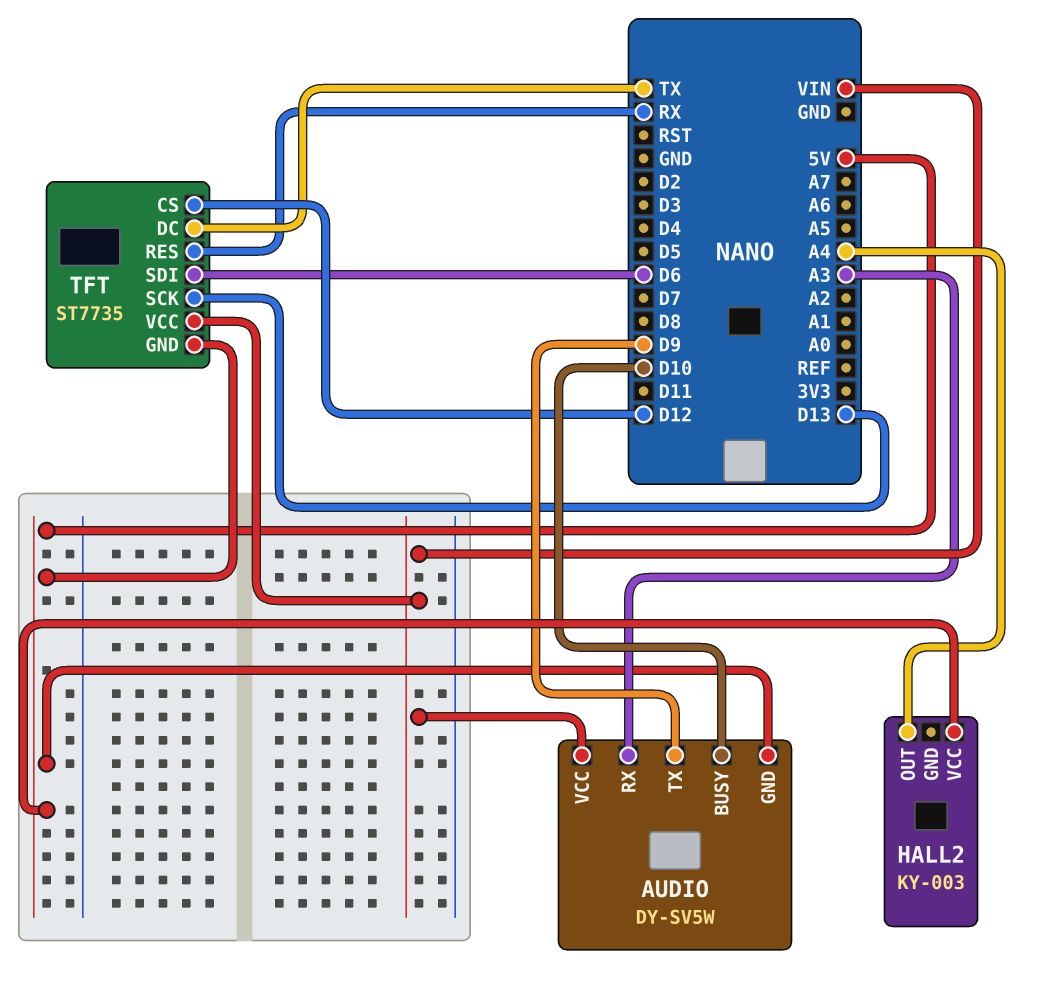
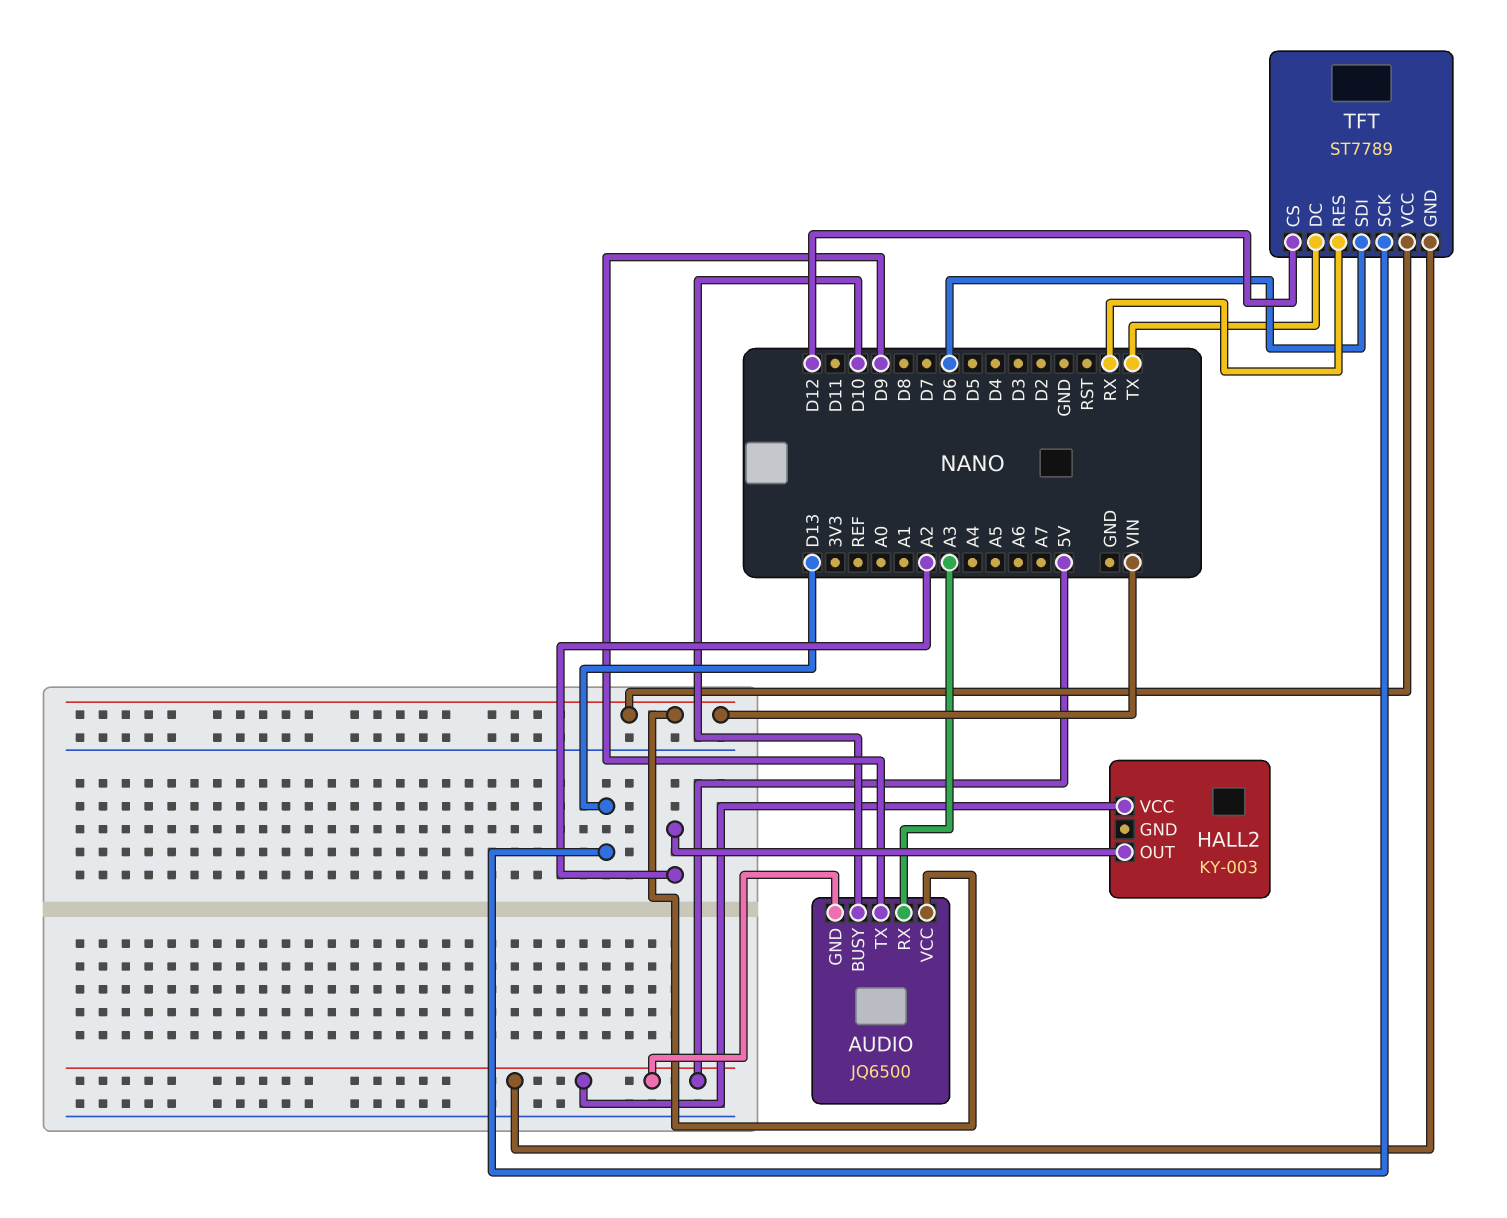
AUDIO: DY-SV5W -> JQ6500
HALL2 pin OUT: A4 -> A2
TFT: ST7735 -> ST7789

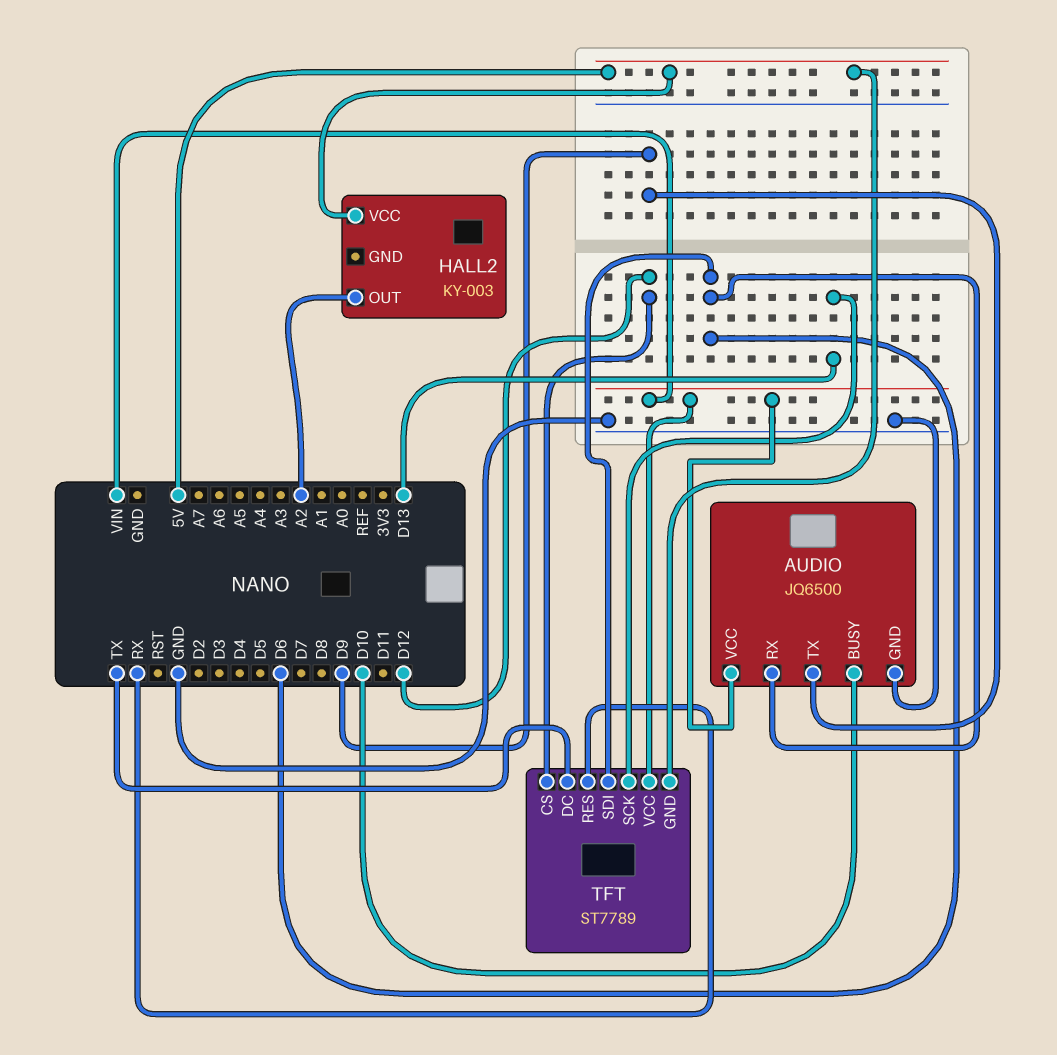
AUDIO pin GND: 5V -> GND
AUDIO pin RX: A3 -> D6

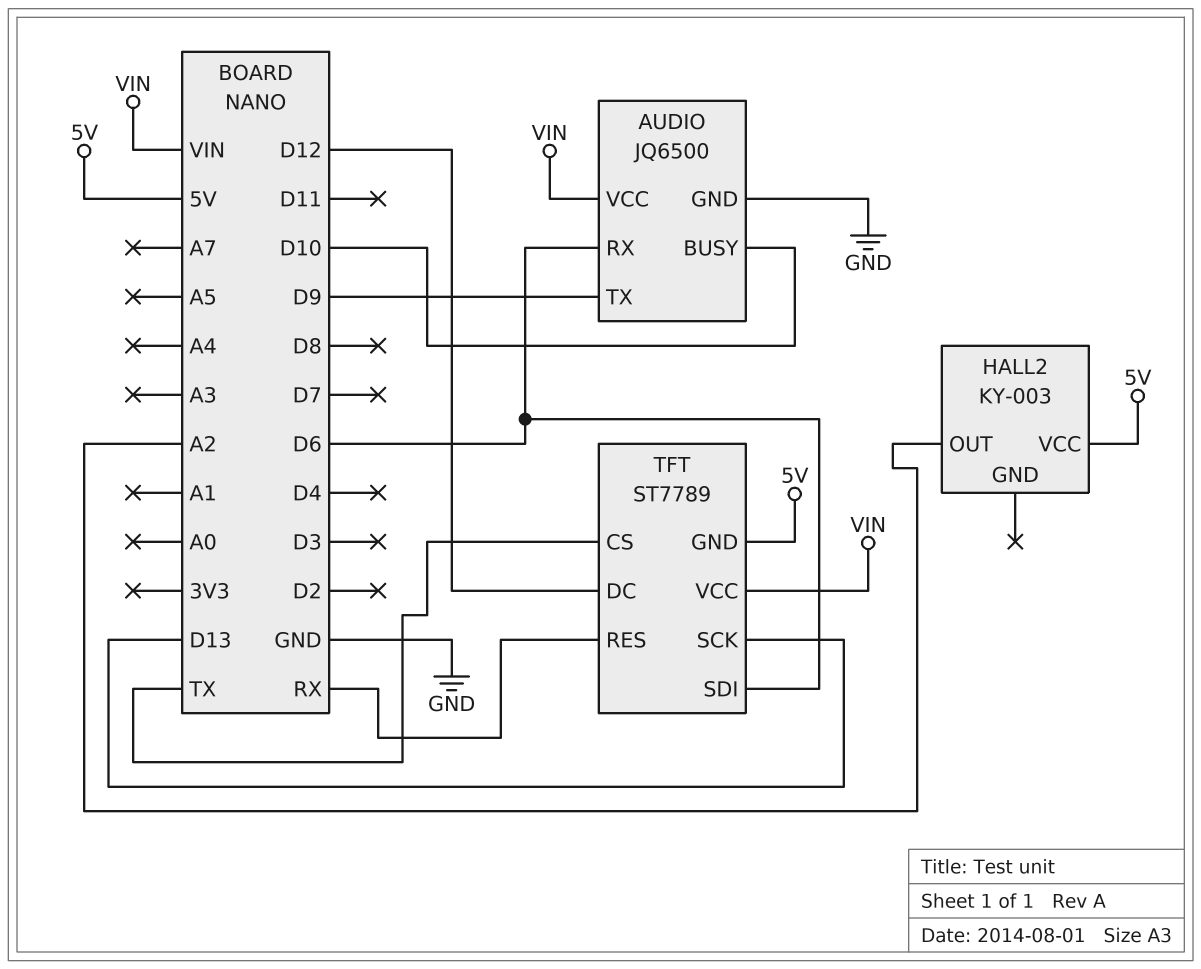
TFT pin CS: D12 -> TX
TFT pin DC: TX -> D12

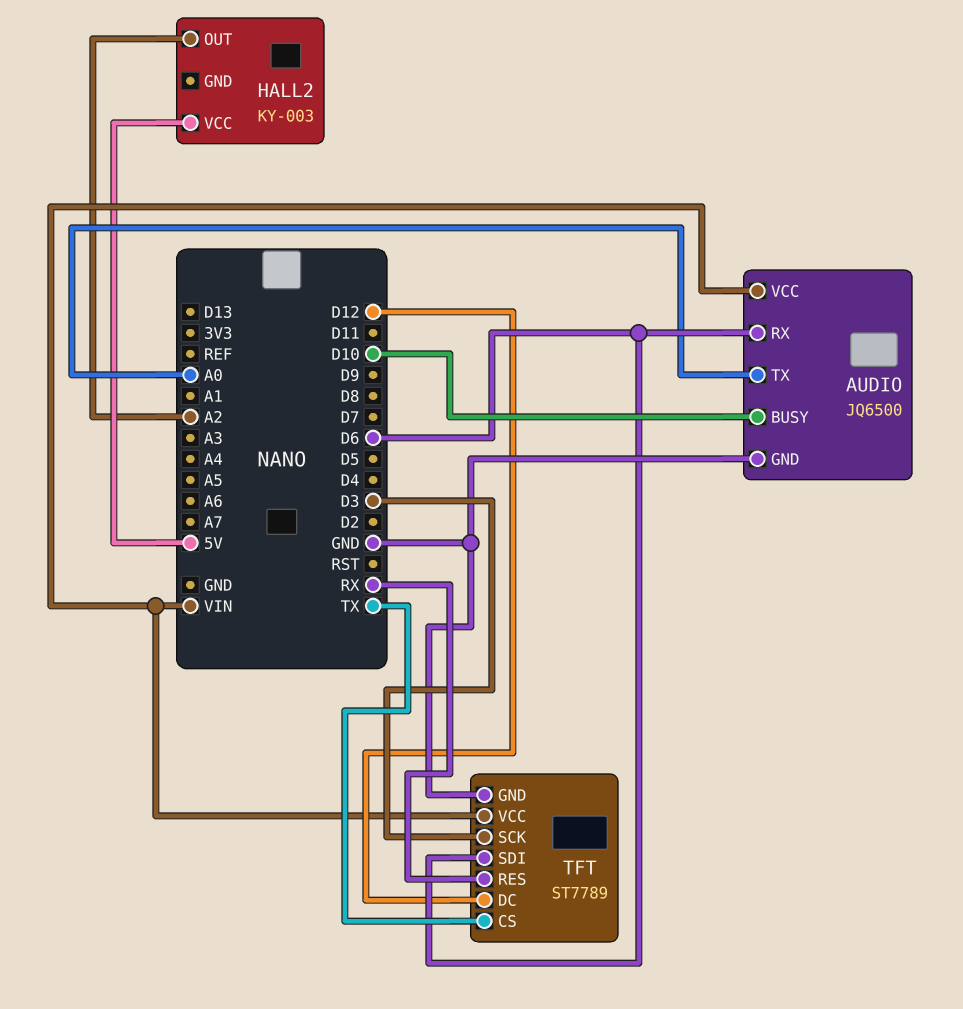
AUDIO pin TX: D9 -> A0
TFT pin GND: 5V -> GND
TFT pin SCK: D13 -> D3

